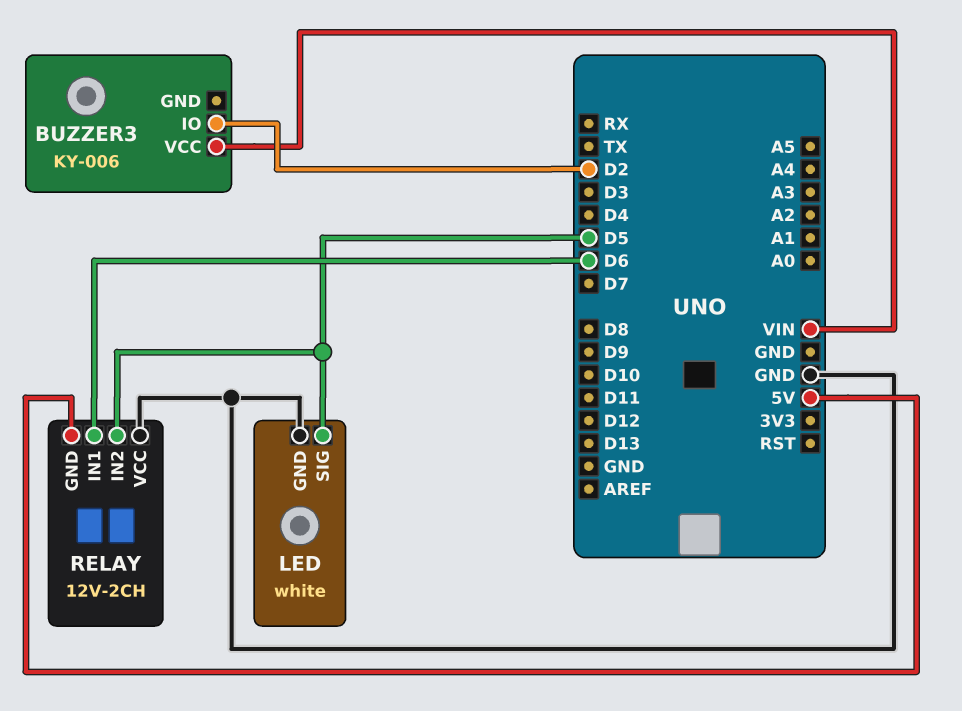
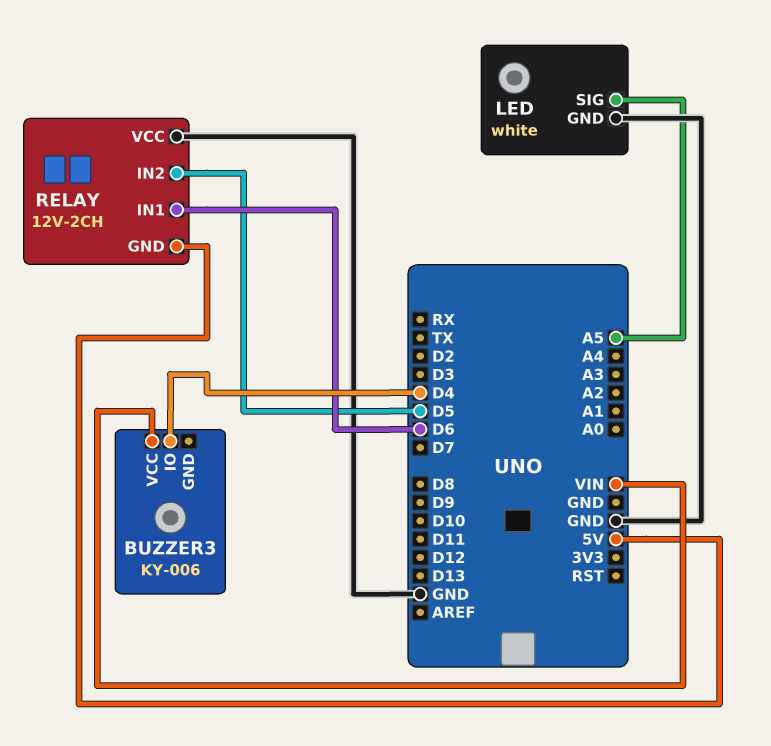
BUZZER3 pin IO: D2 -> D4
LED pin SIG: D5 -> A5

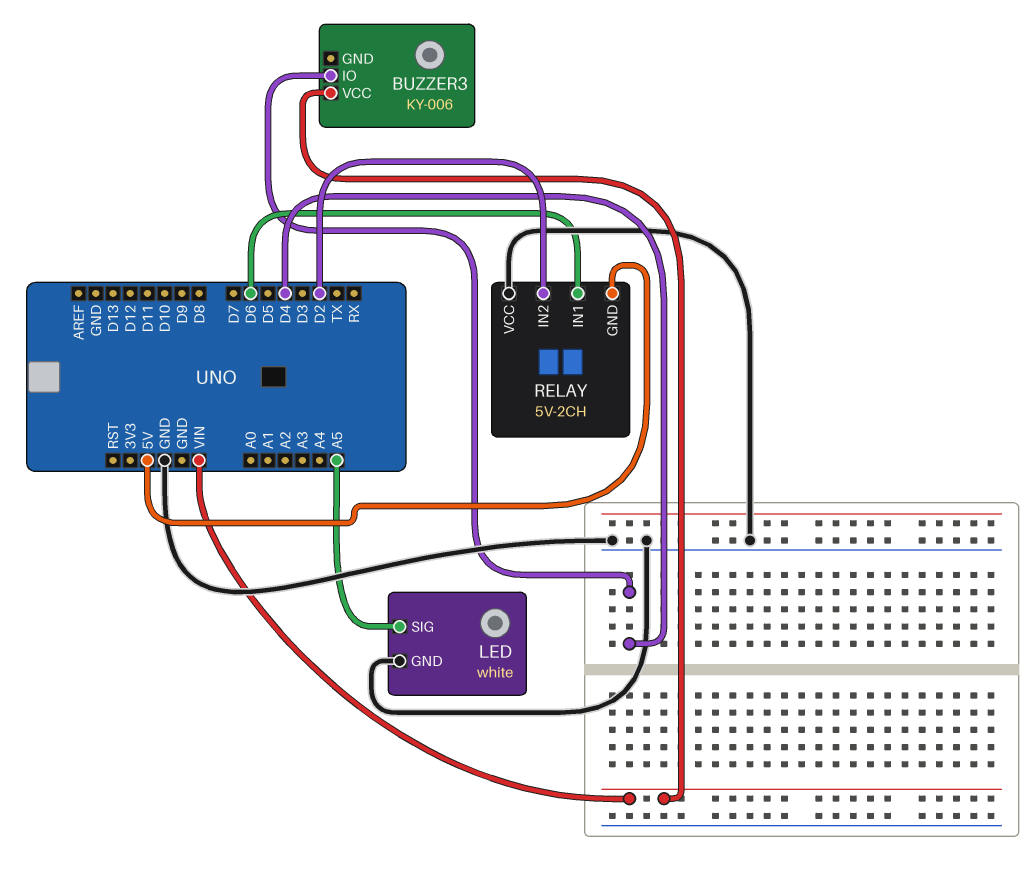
RELAY: 12V-2CH -> 5V-2CH
RELAY pin IN2: D5 -> D2

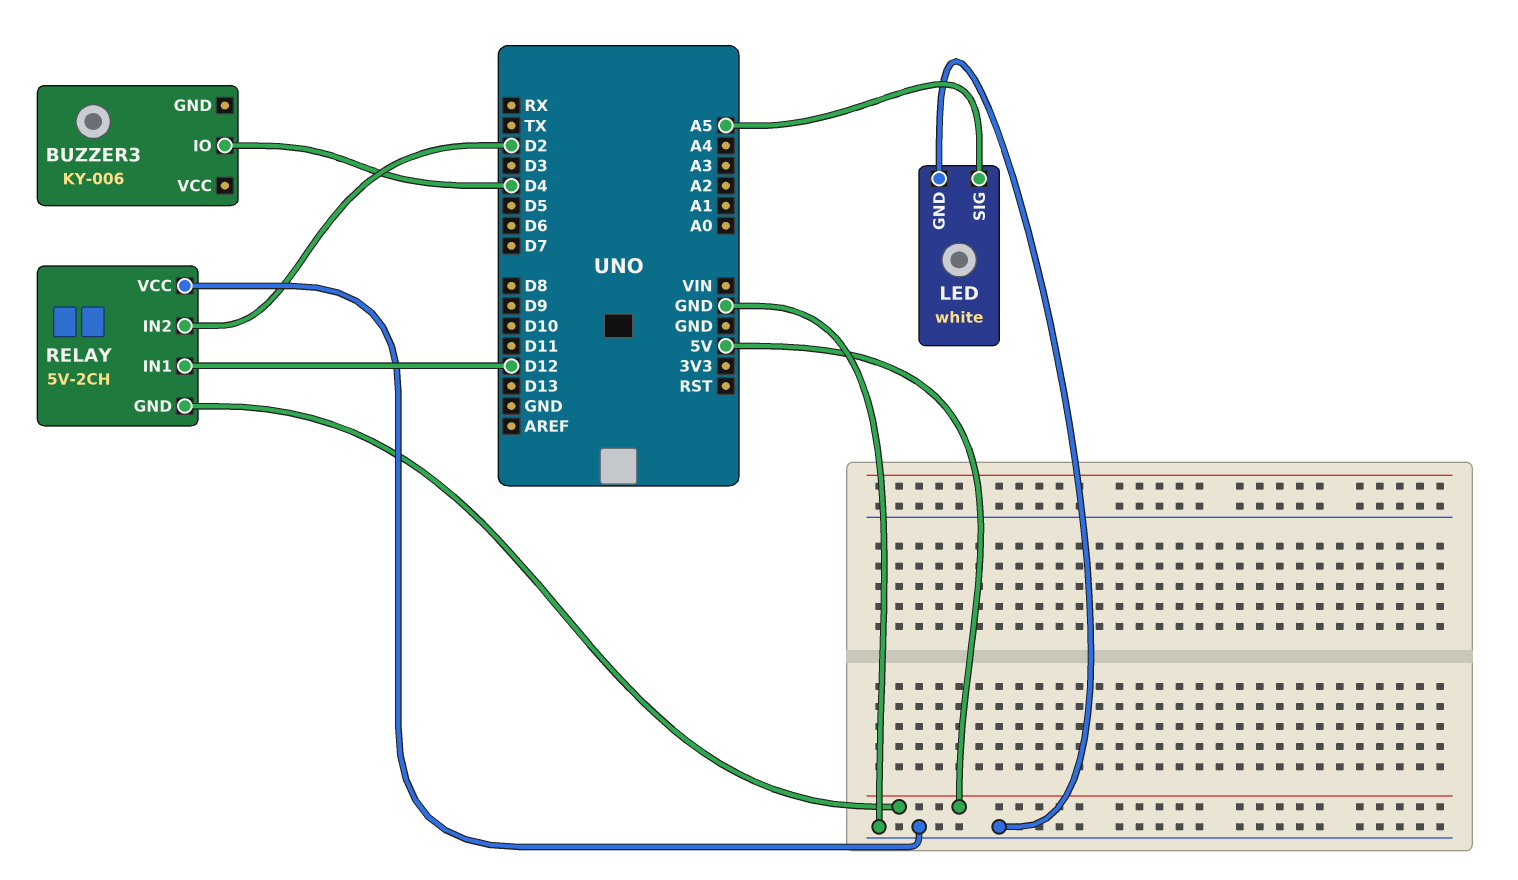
BUZZER3 pin VCC: VIN -> none
RELAY pin IN1: D6 -> D12

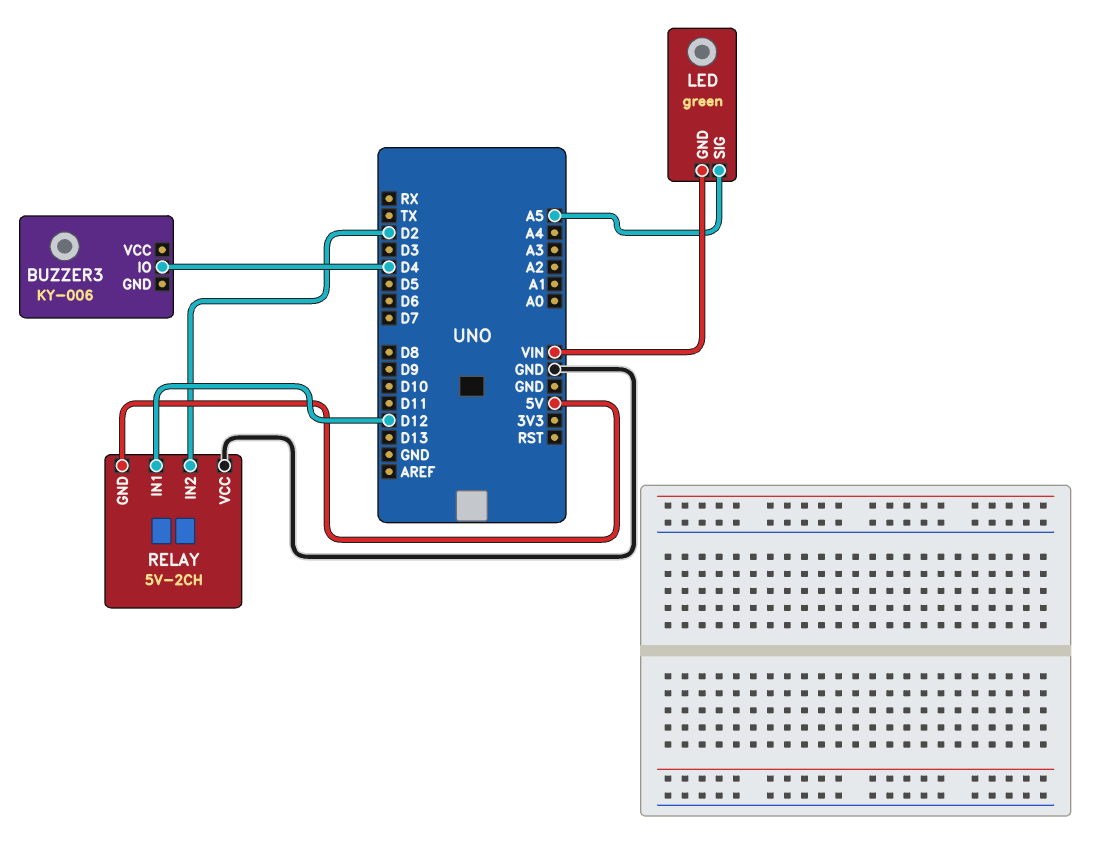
LED: white -> green
LED pin GND: GND -> VIN

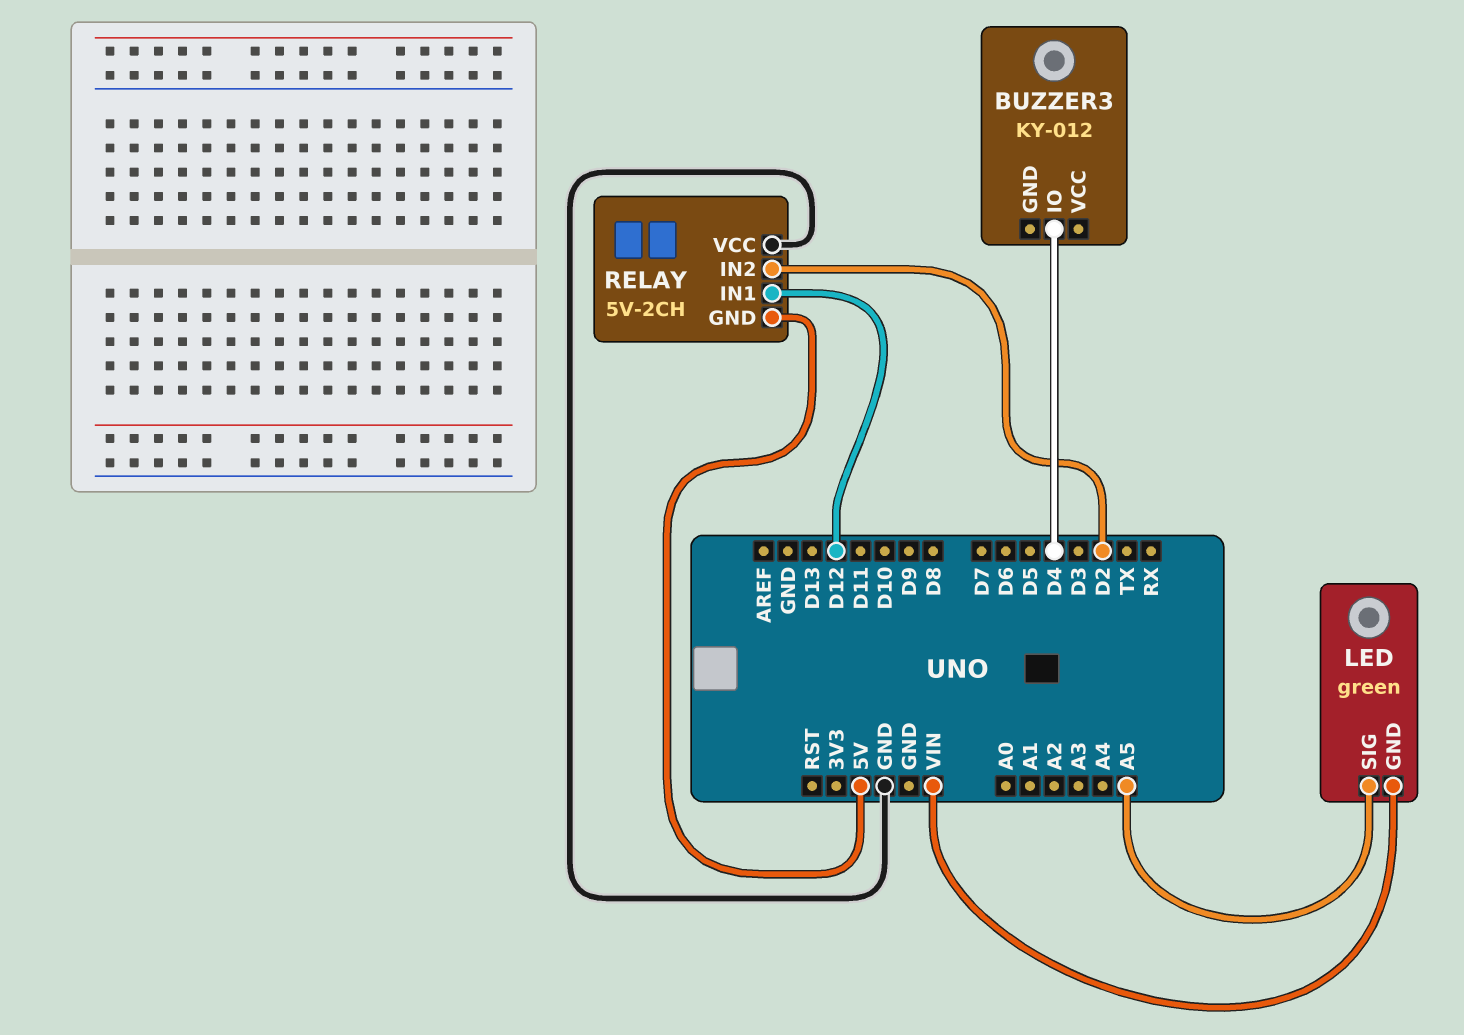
BUZZER3: KY-006 -> KY-012

